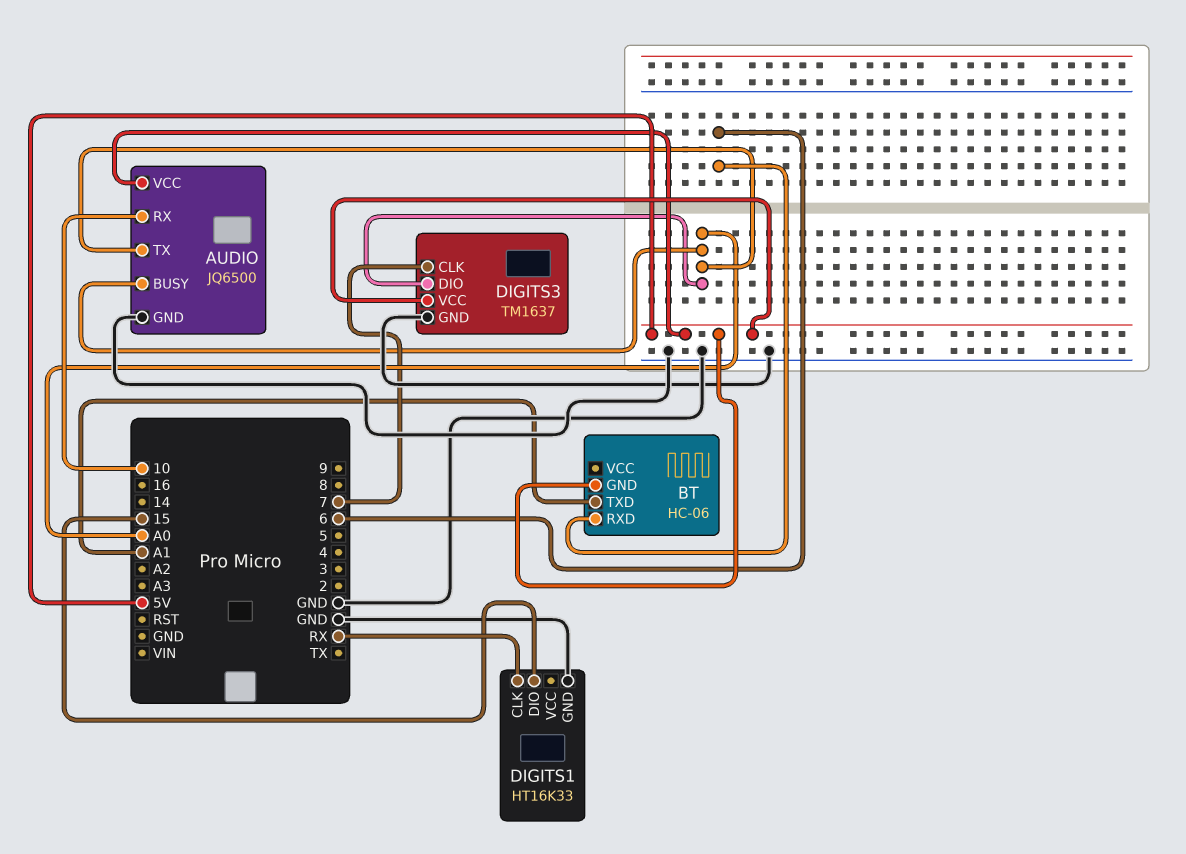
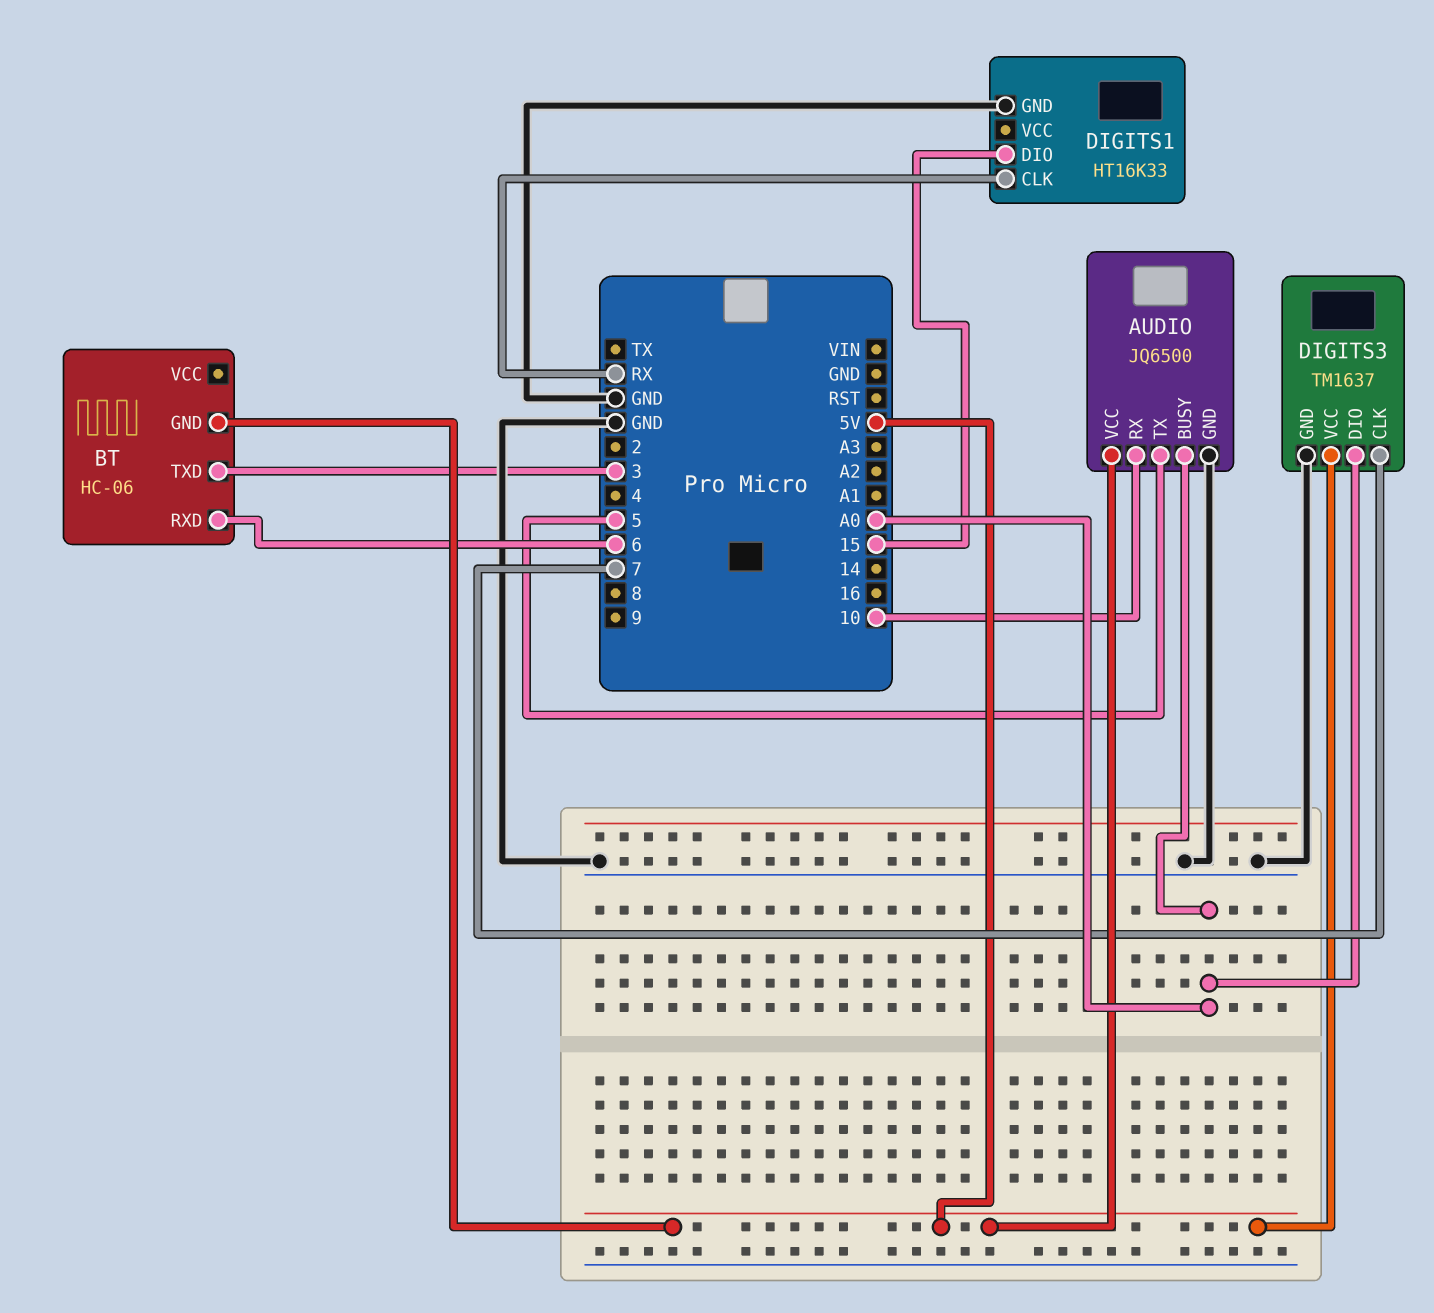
AUDIO pin TX: A0 -> 5
BT pin TXD: A1 -> 3

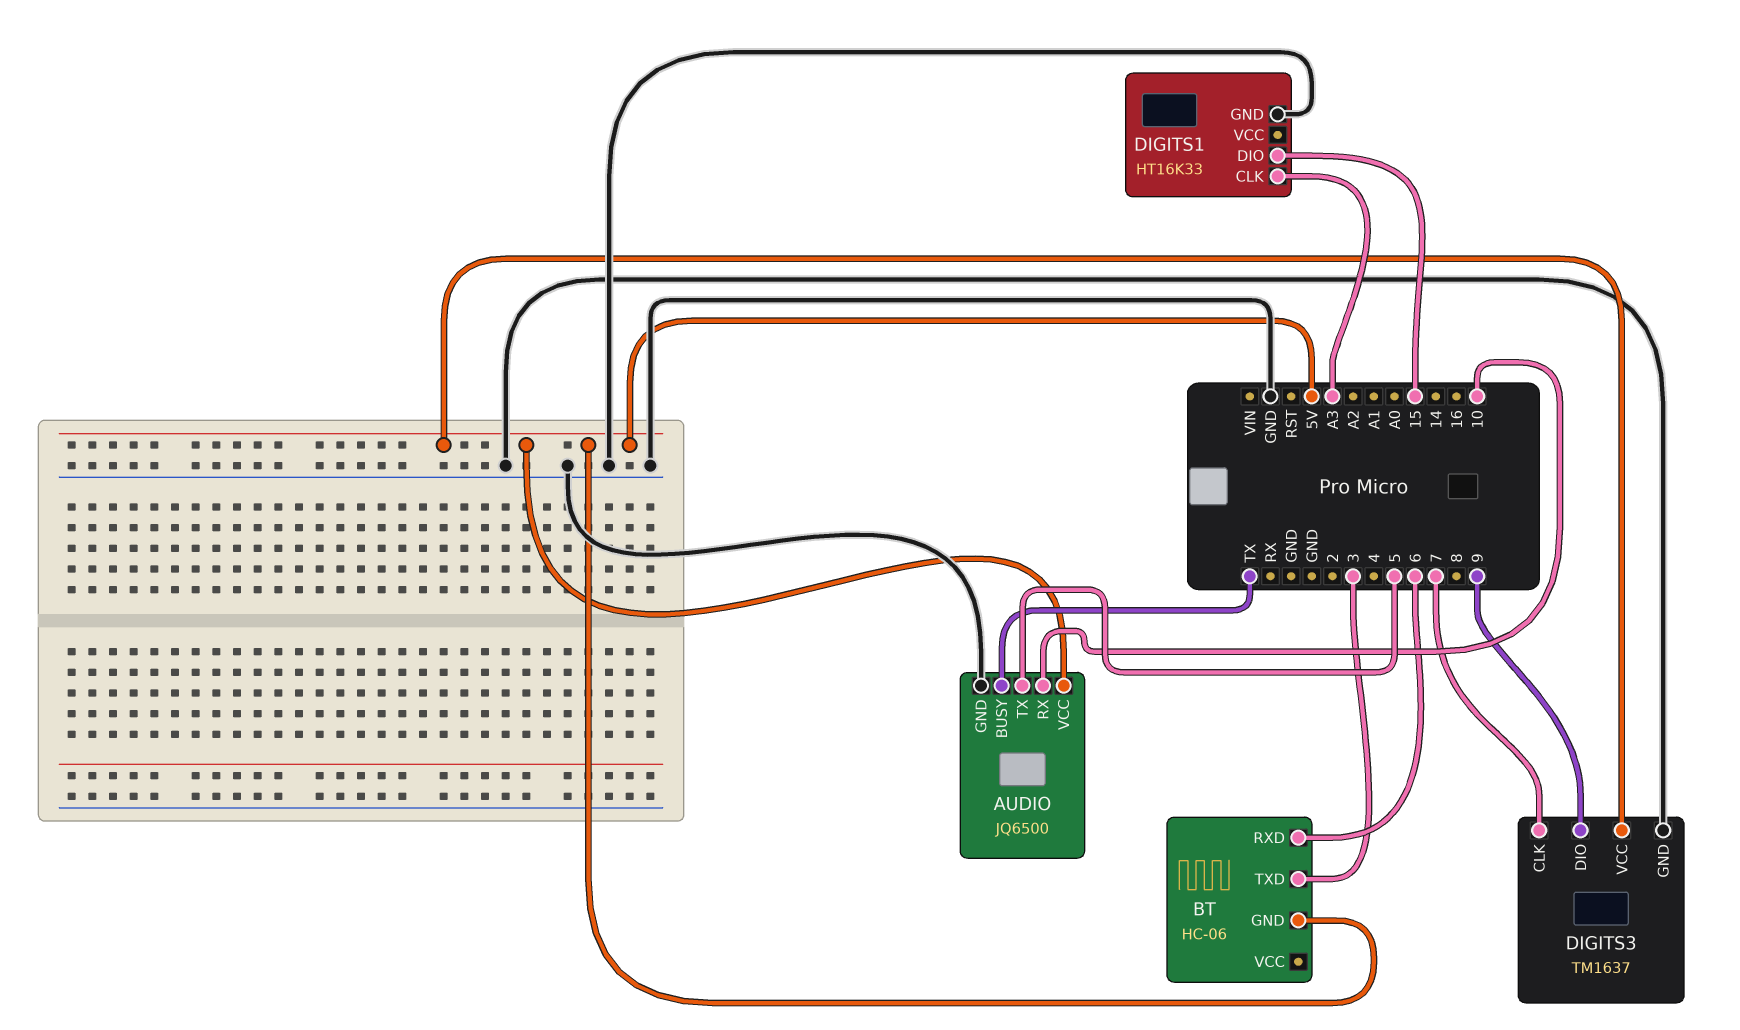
AUDIO pin BUSY: A0 -> TX
DIGITS1 pin CLK: RX -> A3
DIGITS3 pin DIO: A0 -> 9

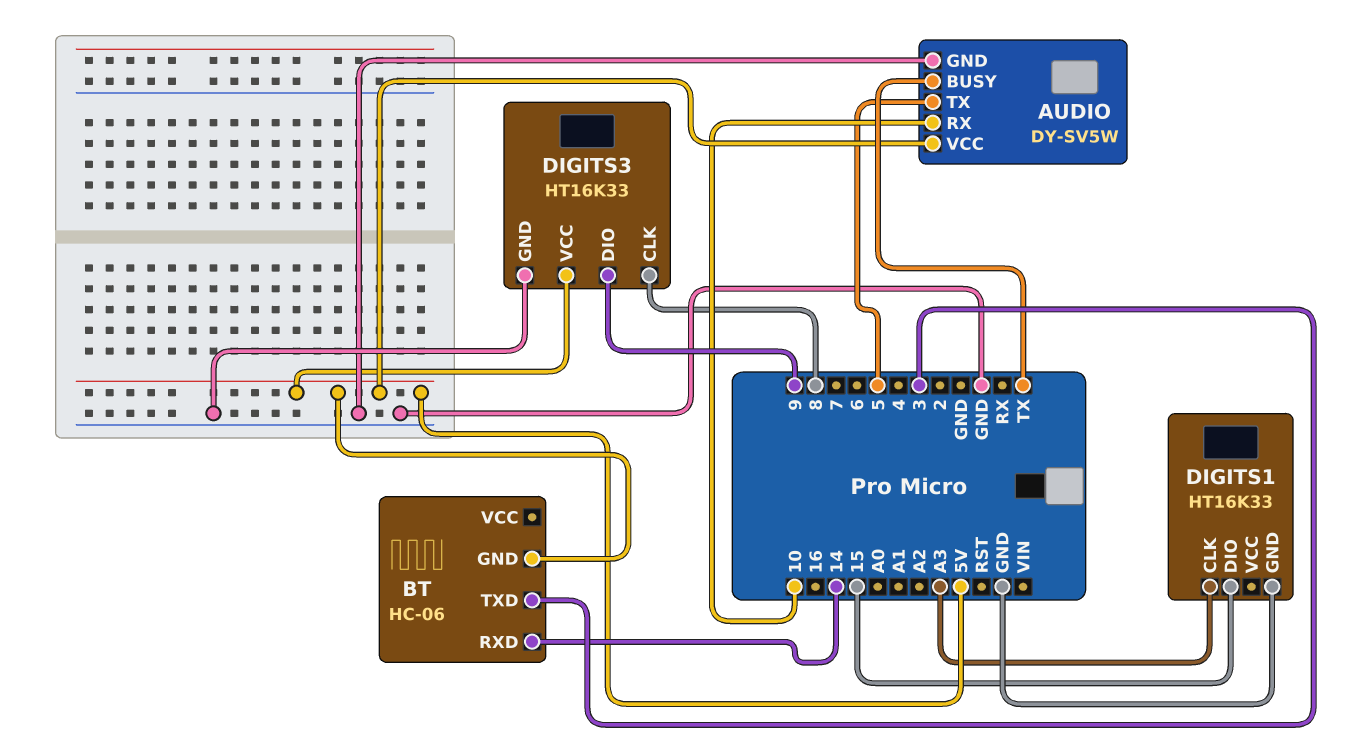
AUDIO: JQ6500 -> DY-SV5W
BT pin RXD: 6 -> 14
DIGITS3: TM1637 -> HT16K33
DIGITS3 pin CLK: 7 -> 8

